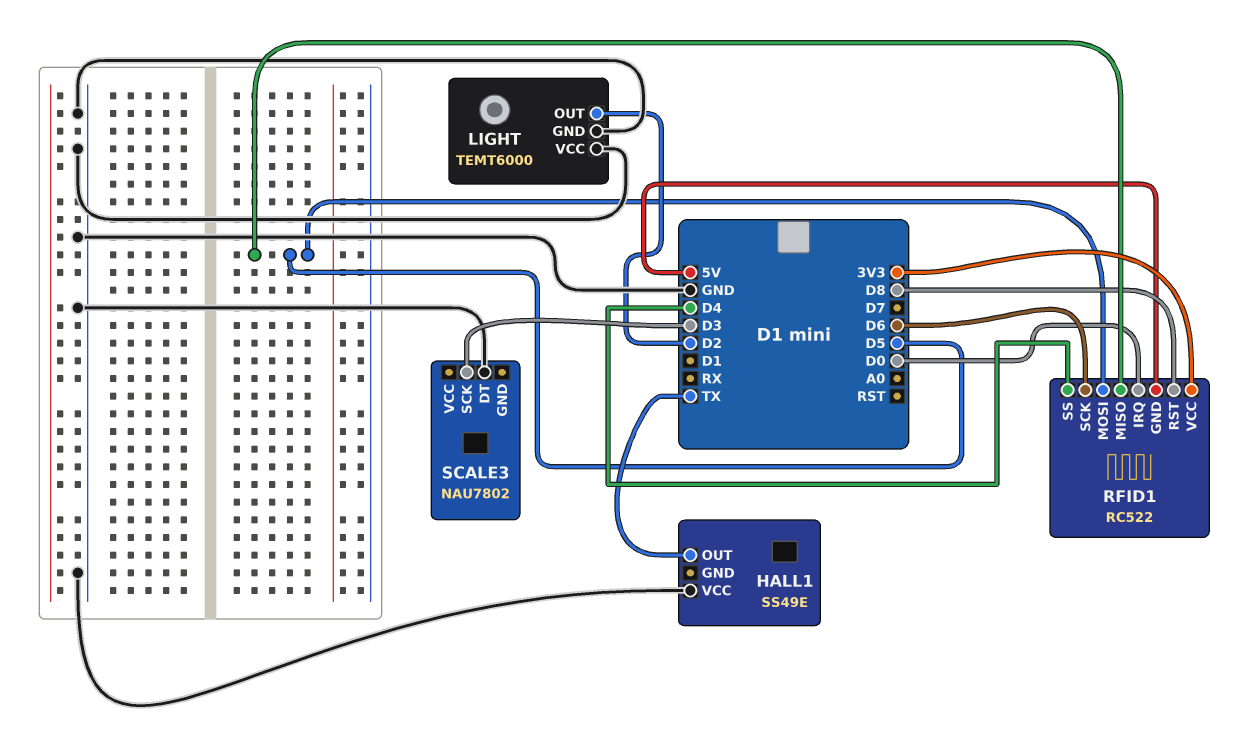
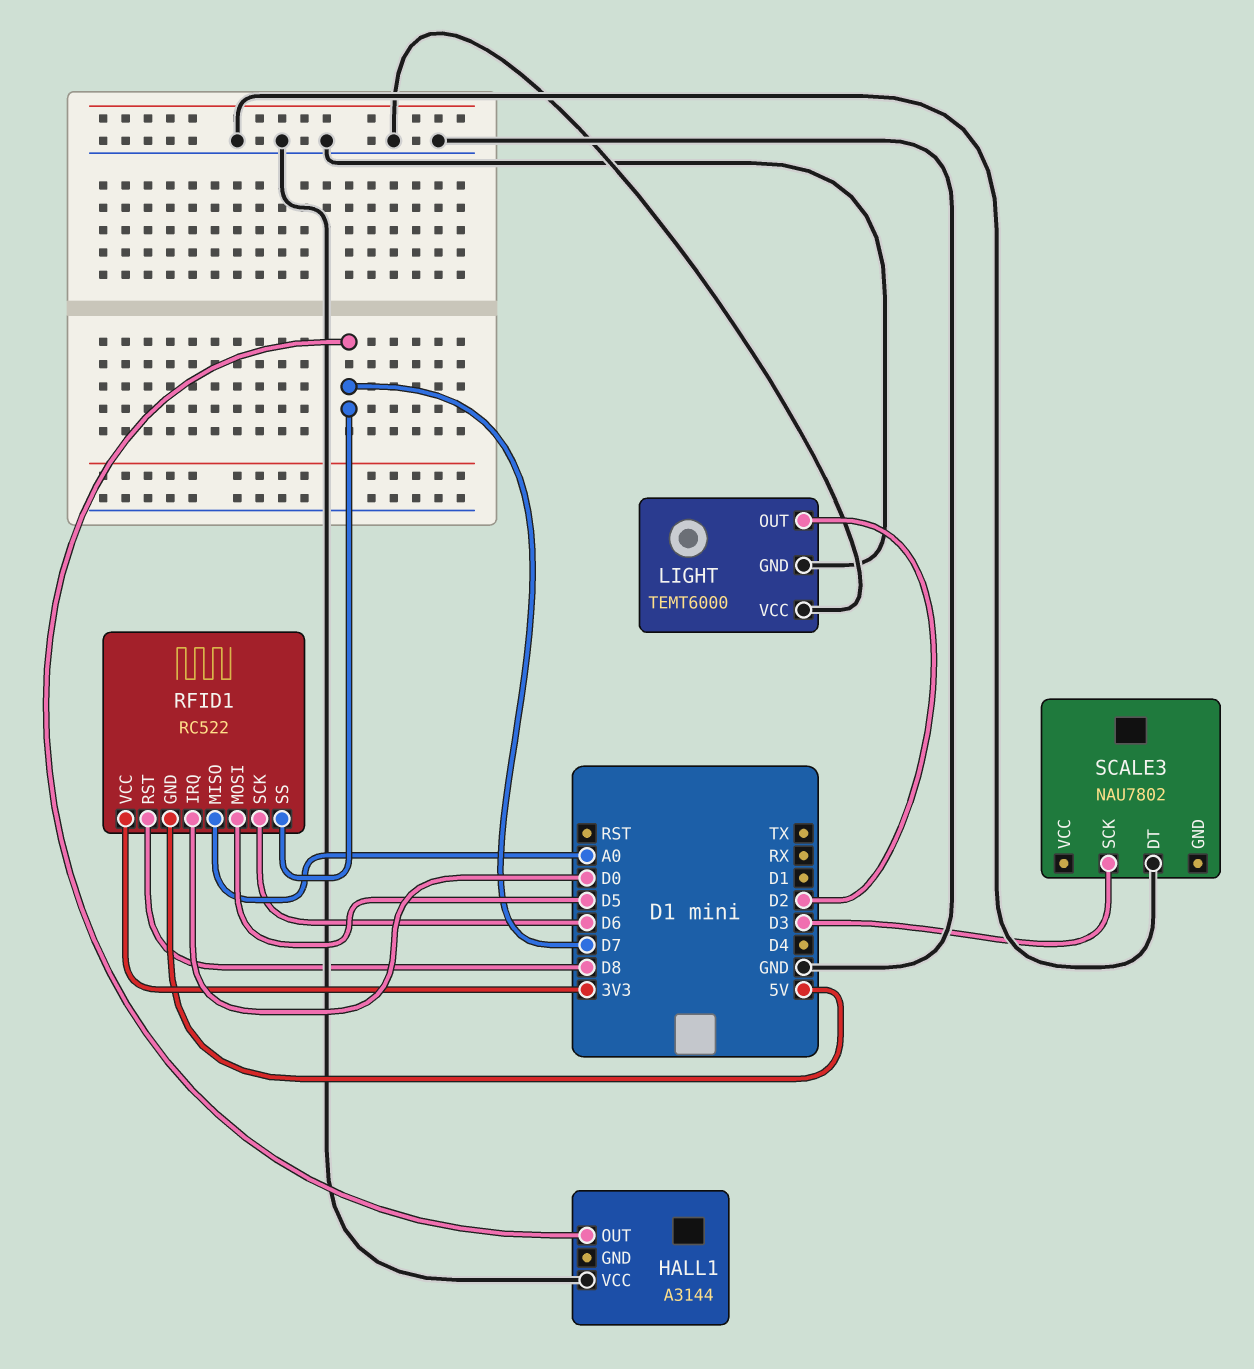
HALL1: SS49E -> A3144
HALL1 pin OUT: TX -> D7
RFID1 pin MISO: D5 -> A0
RFID1 pin SS: D4 -> D7

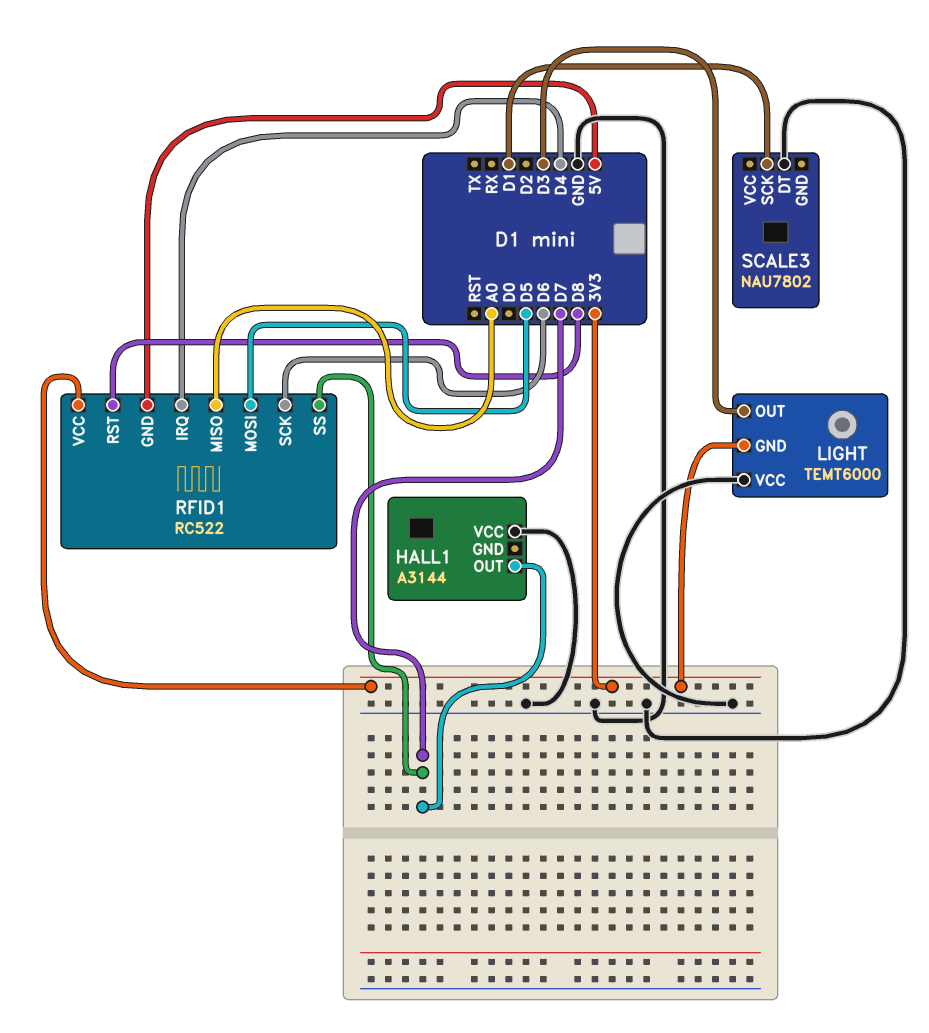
LIGHT pin GND: GND -> 3V3
LIGHT pin OUT: D2 -> D3
RFID1 pin IRQ: D0 -> D4
SCALE3 pin SCK: D3 -> D1

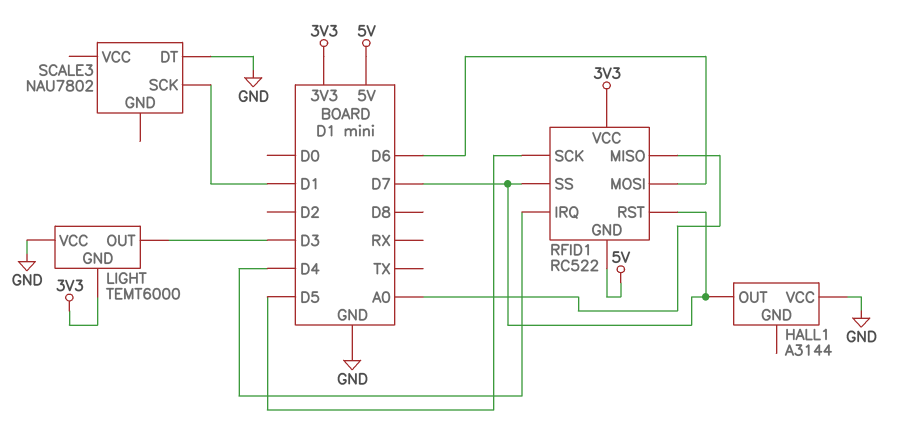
RFID1 pin MOSI: D5 -> D6
RFID1 pin RST: D8 -> D7
RFID1 pin SCK: D6 -> D5

